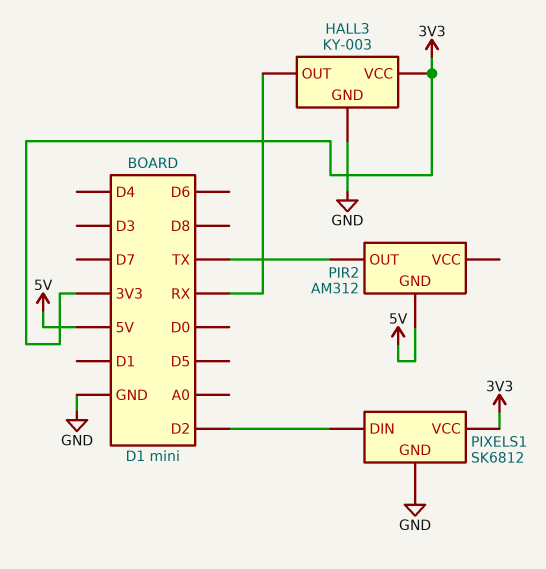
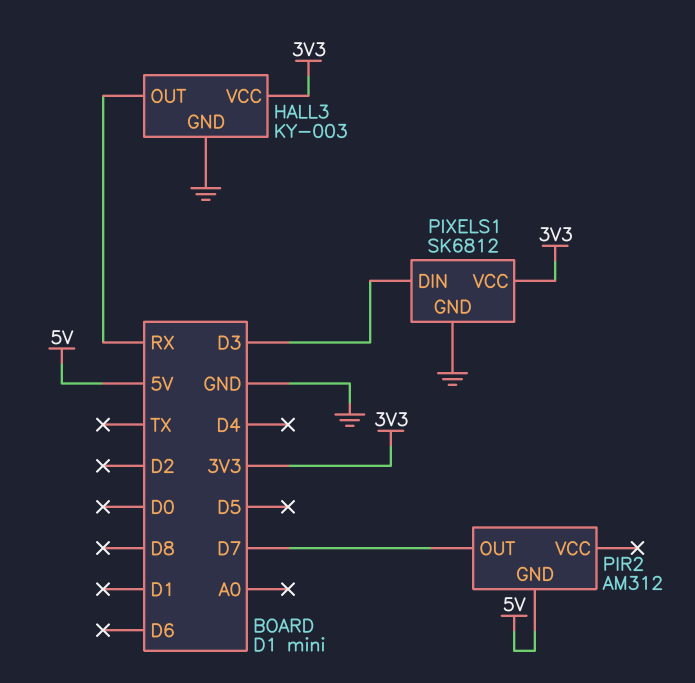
PIR2 pin OUT: TX -> D7
PIXELS1 pin DIN: D2 -> D3

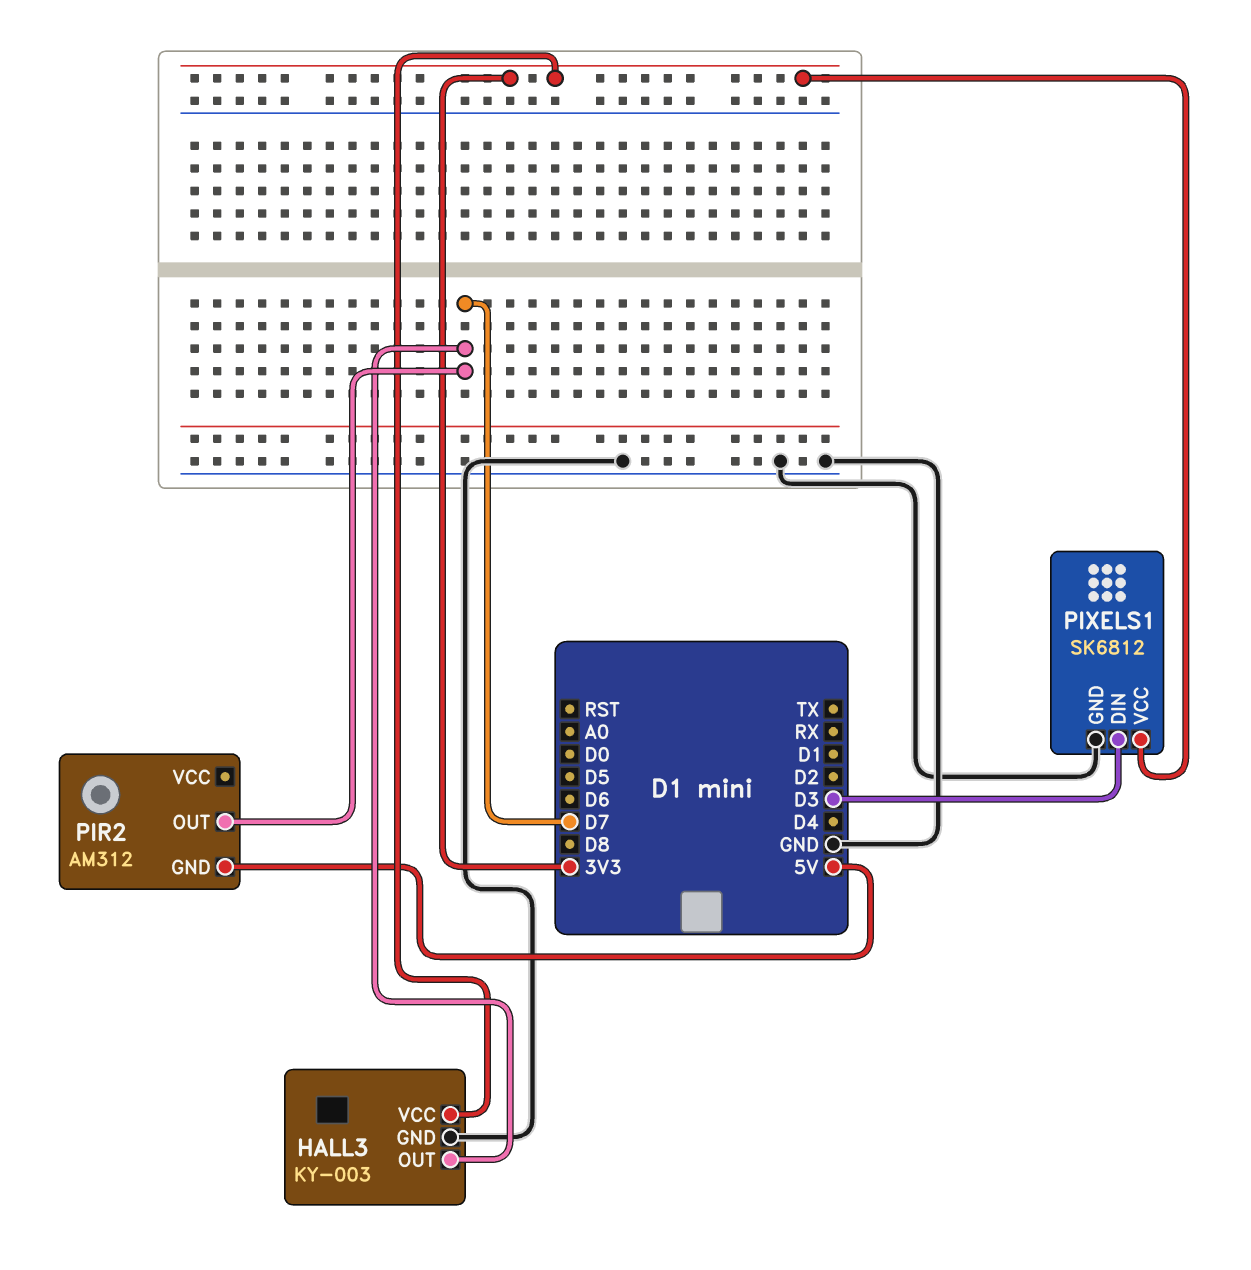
HALL3 pin OUT: RX -> D7

